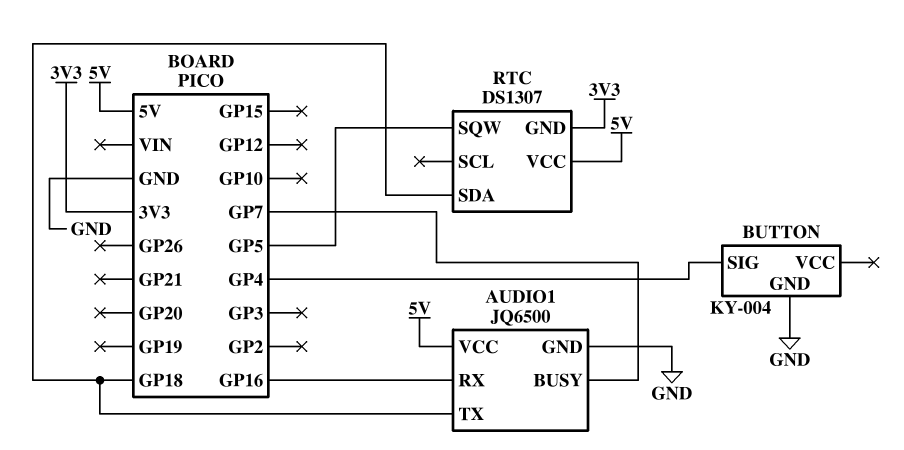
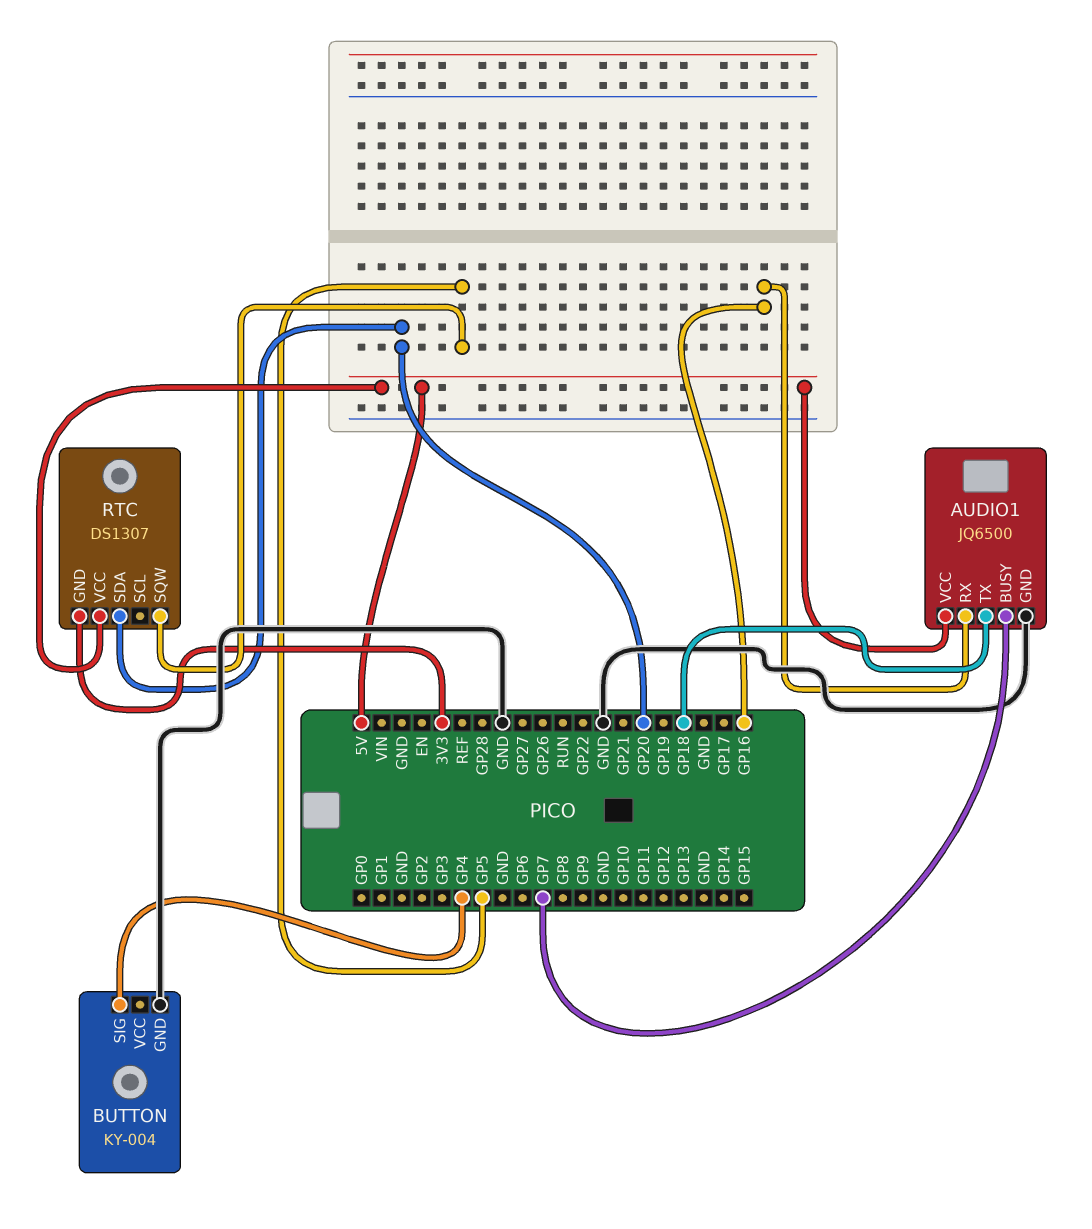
RTC pin SDA: GP18 -> GP20

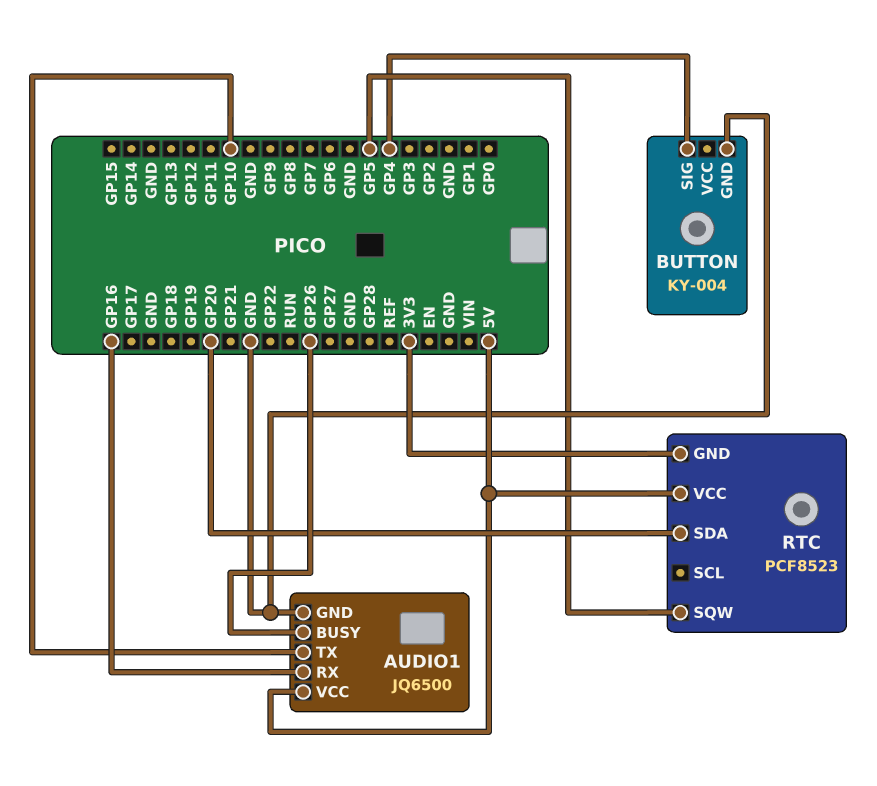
AUDIO1 pin BUSY: GP7 -> GP26
AUDIO1 pin TX: GP18 -> GP10
RTC: DS1307 -> PCF8523

